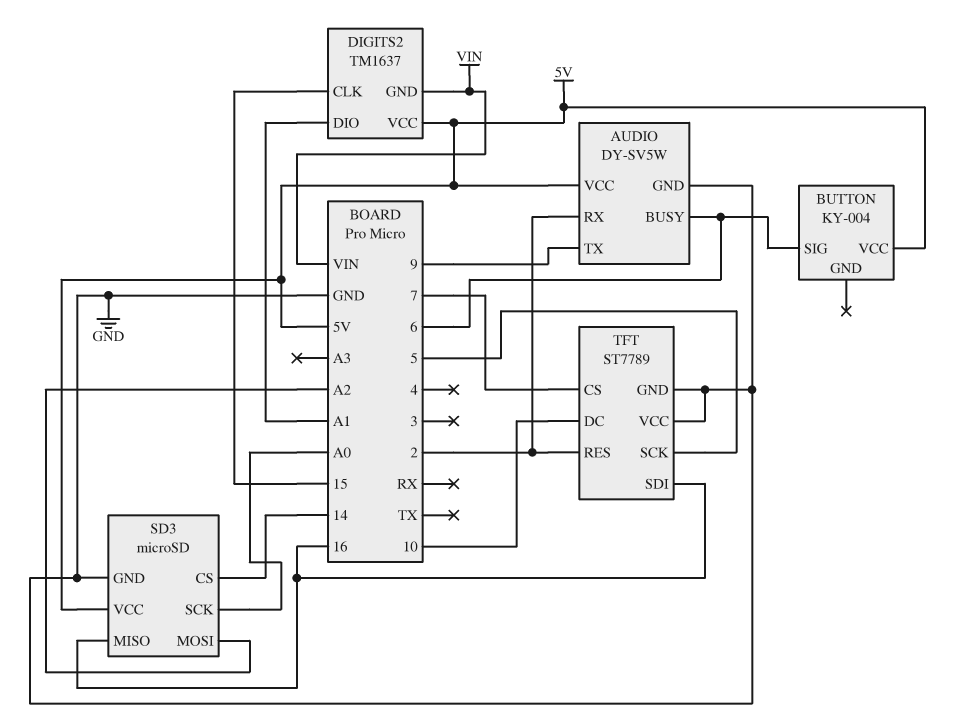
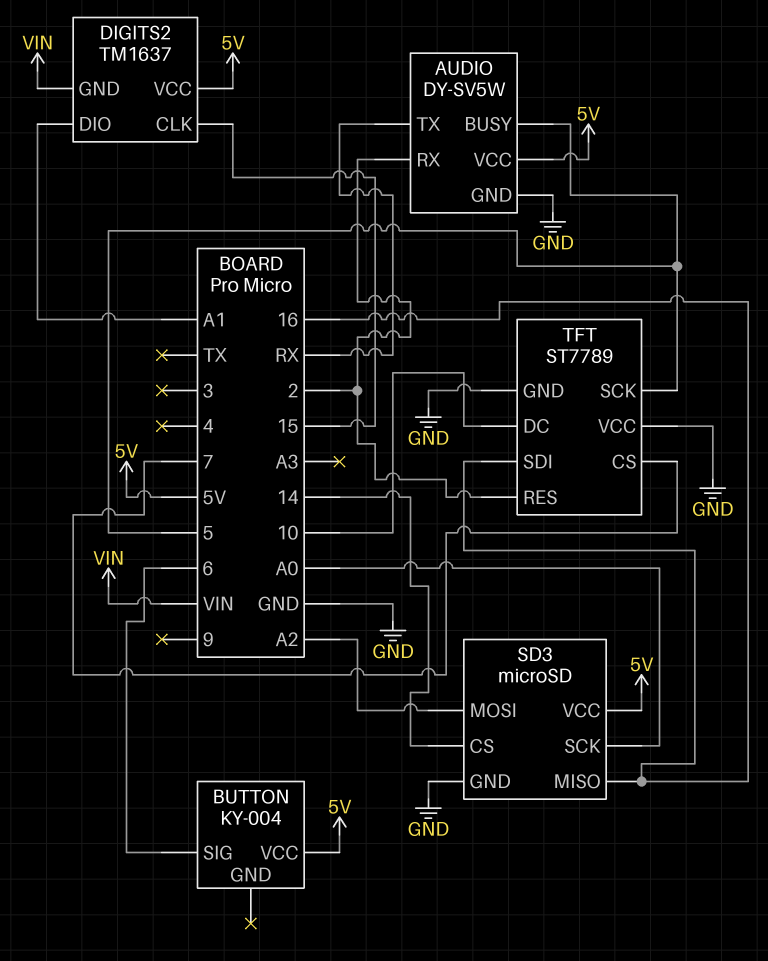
AUDIO pin BUSY: 6 -> 5
AUDIO pin TX: 9 -> RX

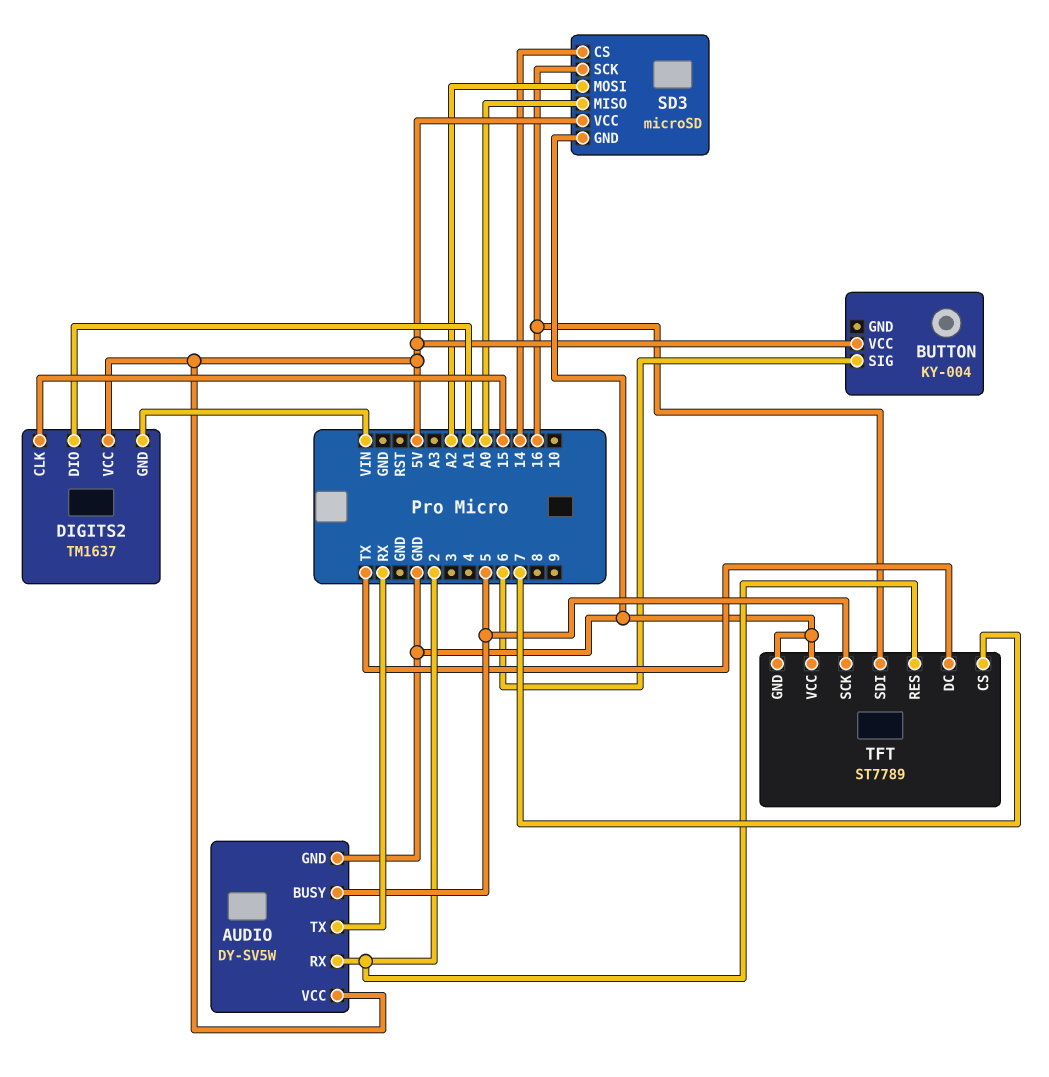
SD3 pin MISO: 16 -> A0
SD3 pin SCK: A0 -> 16
TFT pin DC: 10 -> TX

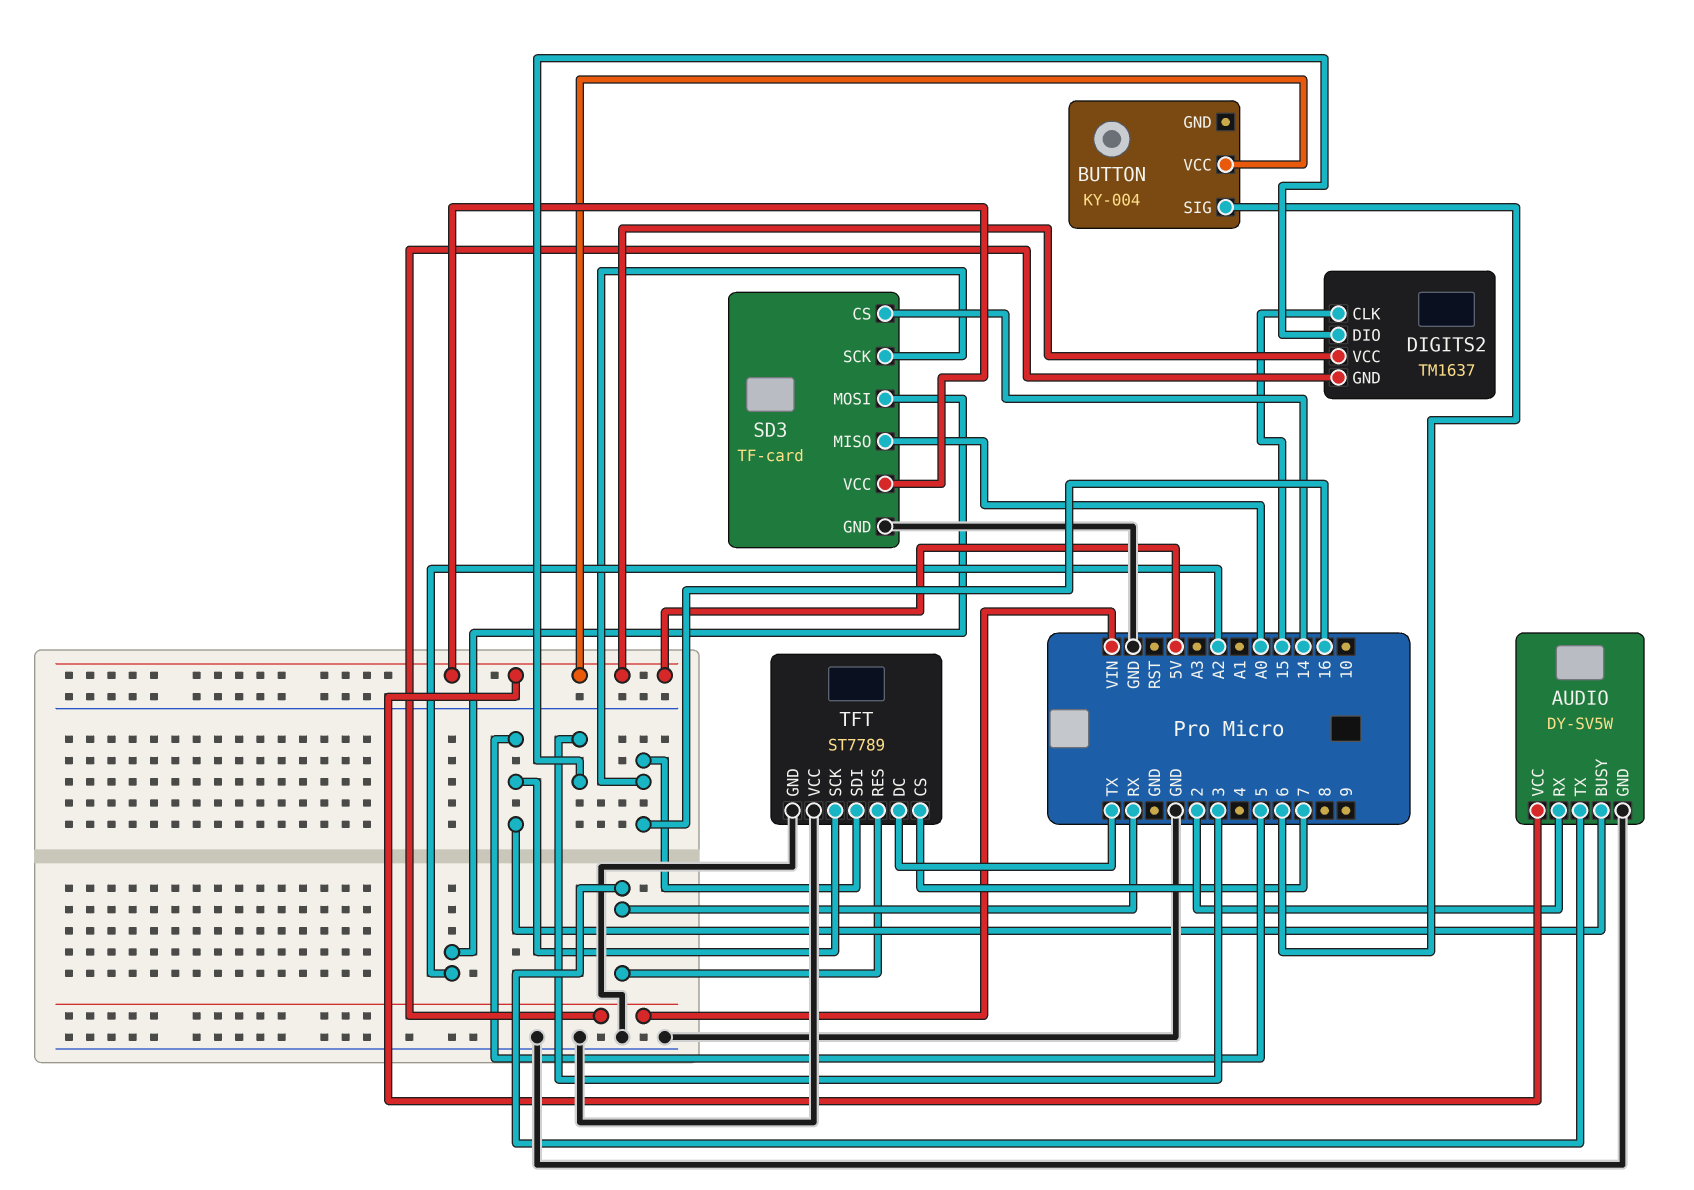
DIGITS2 pin DIO: A1 -> 3
SD3: microSD -> TF-card
TFT pin RES: 2 -> RX

